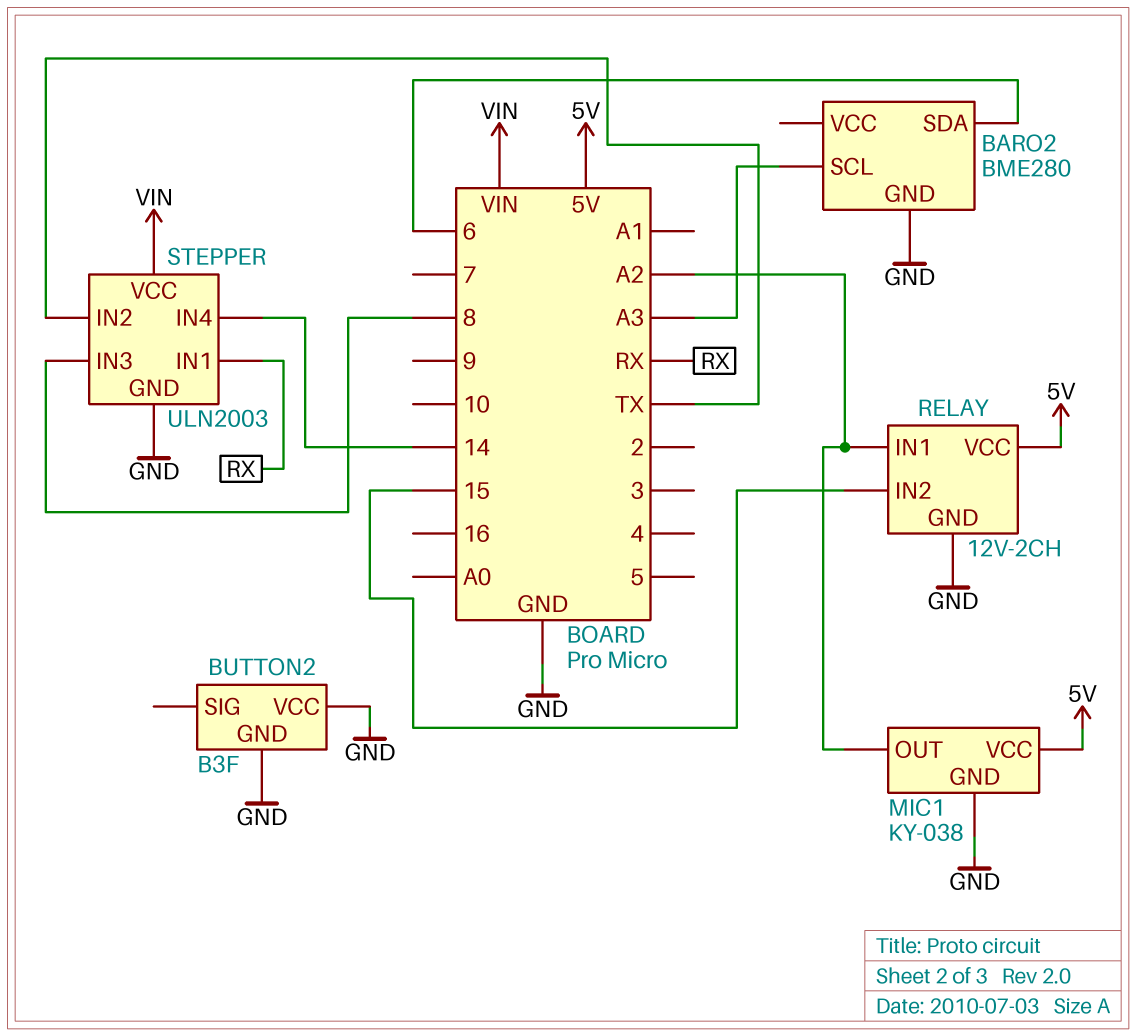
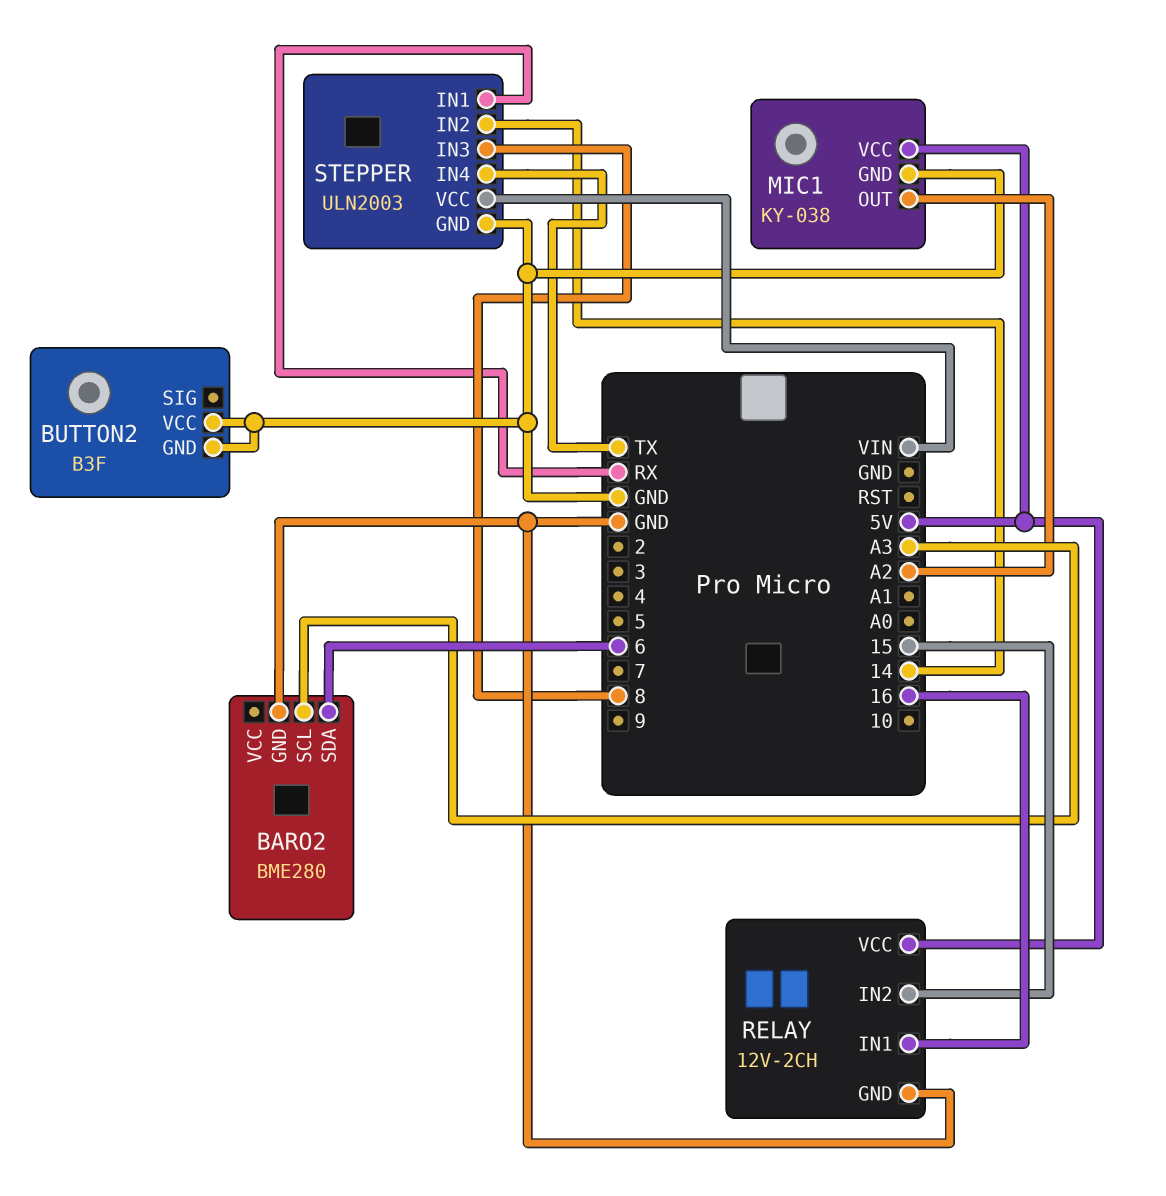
RELAY pin IN1: A2 -> 16
STEPPER pin IN2: TX -> 14
STEPPER pin IN4: 14 -> TX

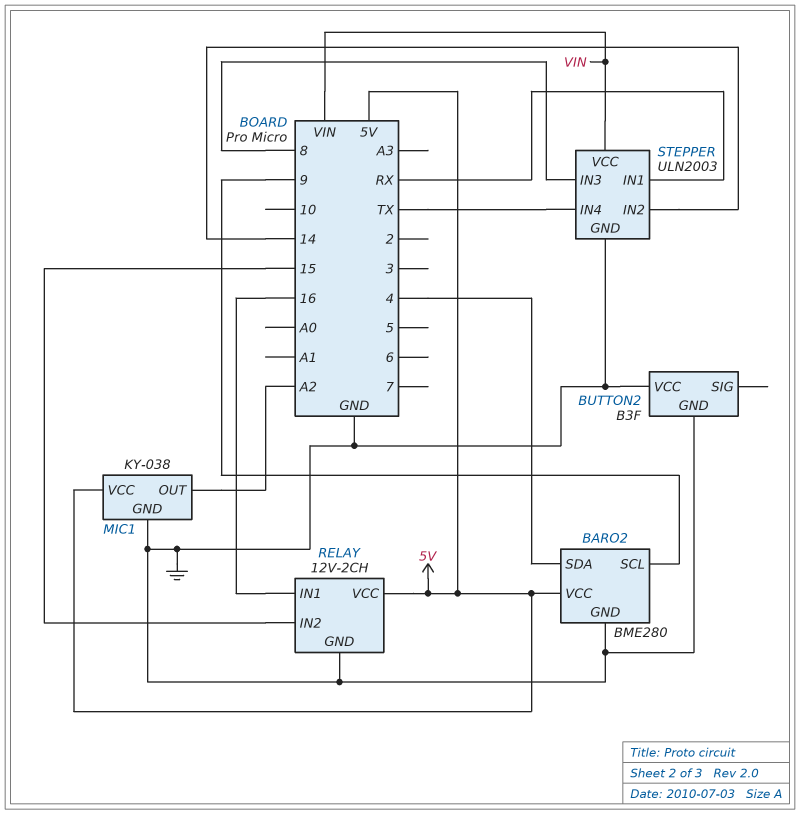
BARO2 pin SCL: A3 -> 9
BARO2 pin SDA: 6 -> 4
BARO2 pin VCC: none -> 5V

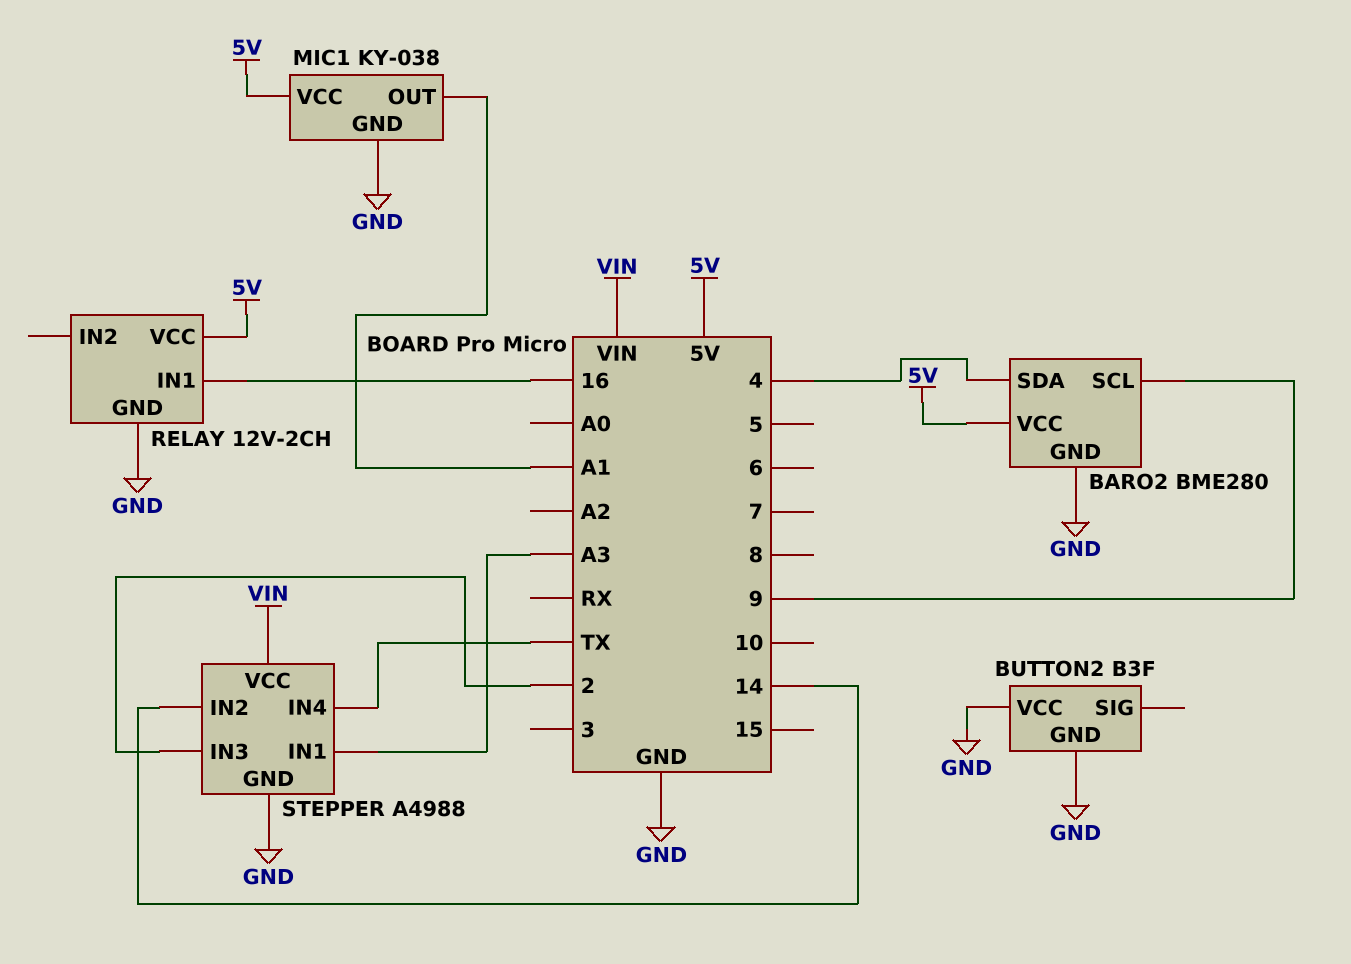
MIC1 pin OUT: A2 -> A1
RELAY pin IN2: 15 -> none
STEPPER: ULN2003 -> A4988
STEPPER pin IN1: RX -> A3
STEPPER pin IN3: 8 -> 2

